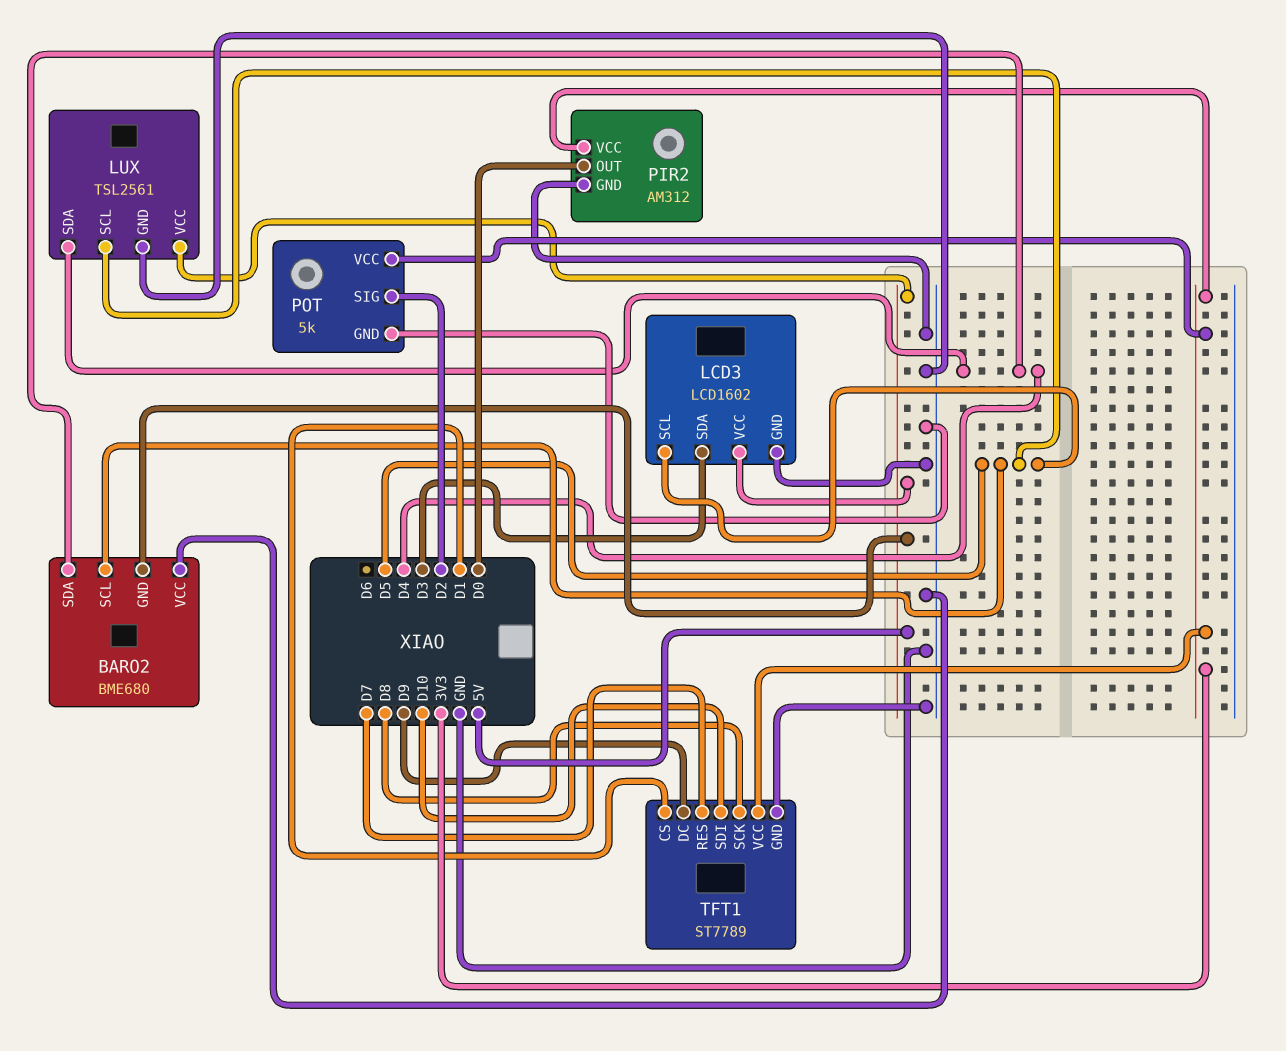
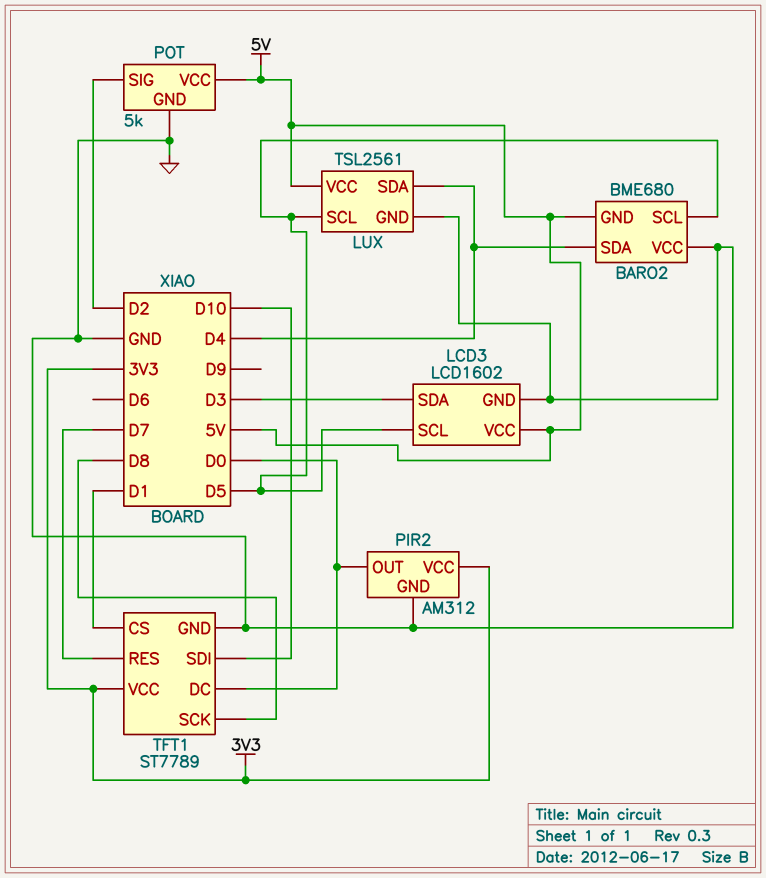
POT pin VCC: 3V3 -> 5V
TFT1 pin DC: D9 -> D0

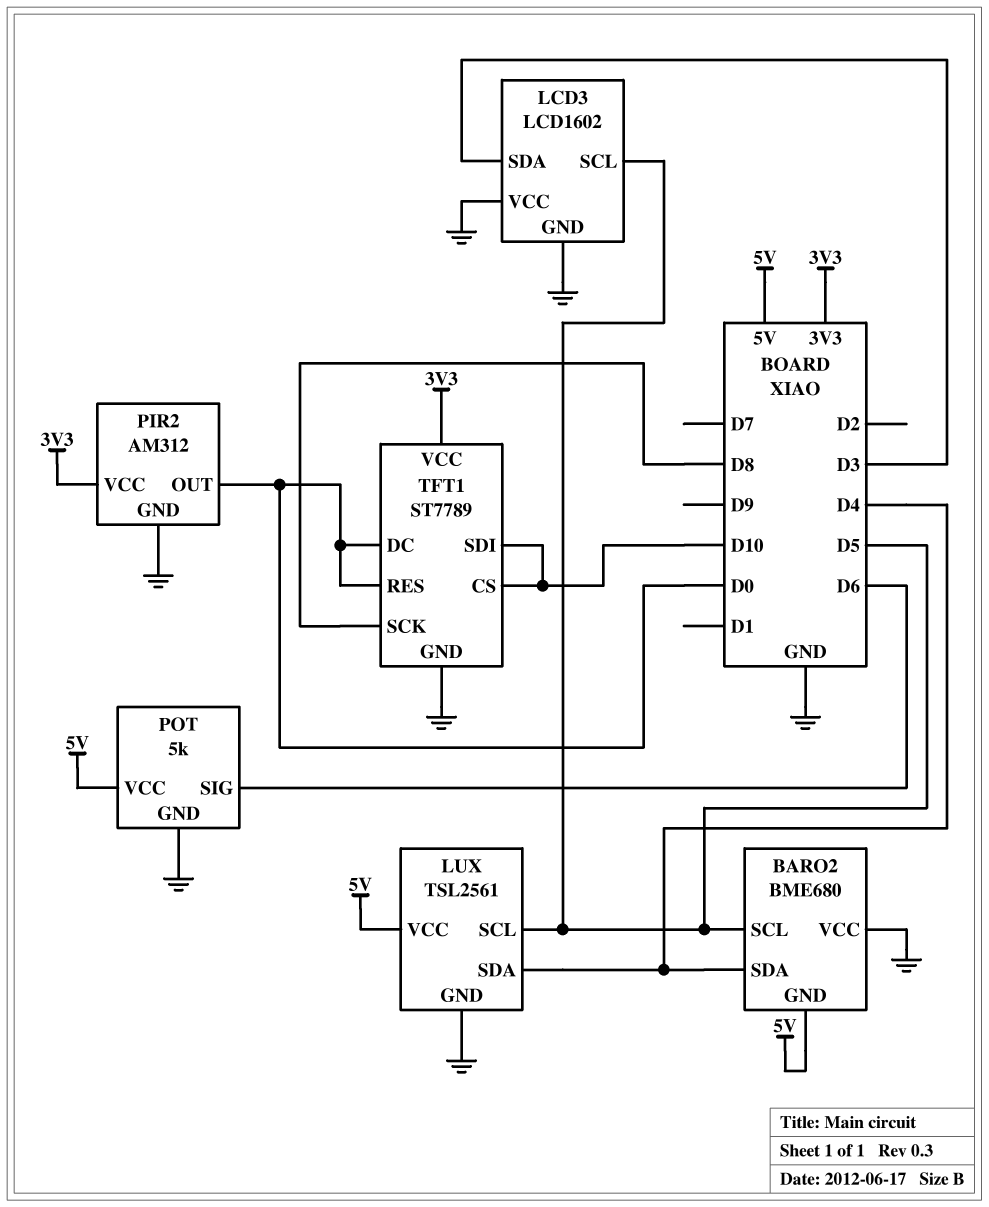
LCD3 pin VCC: 5V -> GND
POT pin SIG: D2 -> D6
TFT1 pin CS: D1 -> D10
TFT1 pin RES: D7 -> D0

